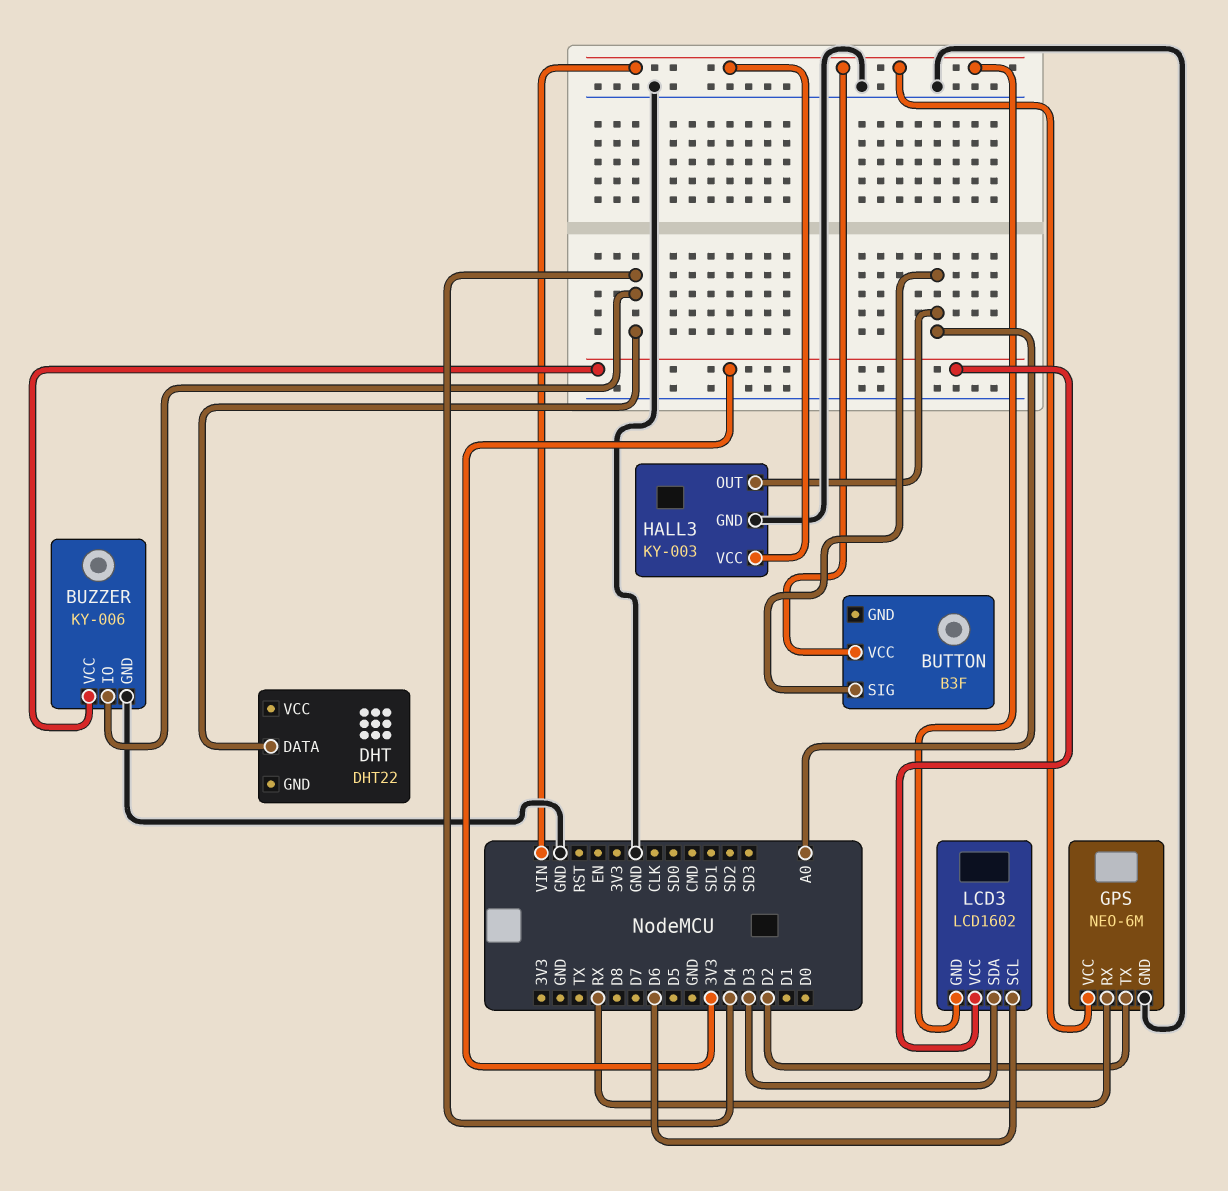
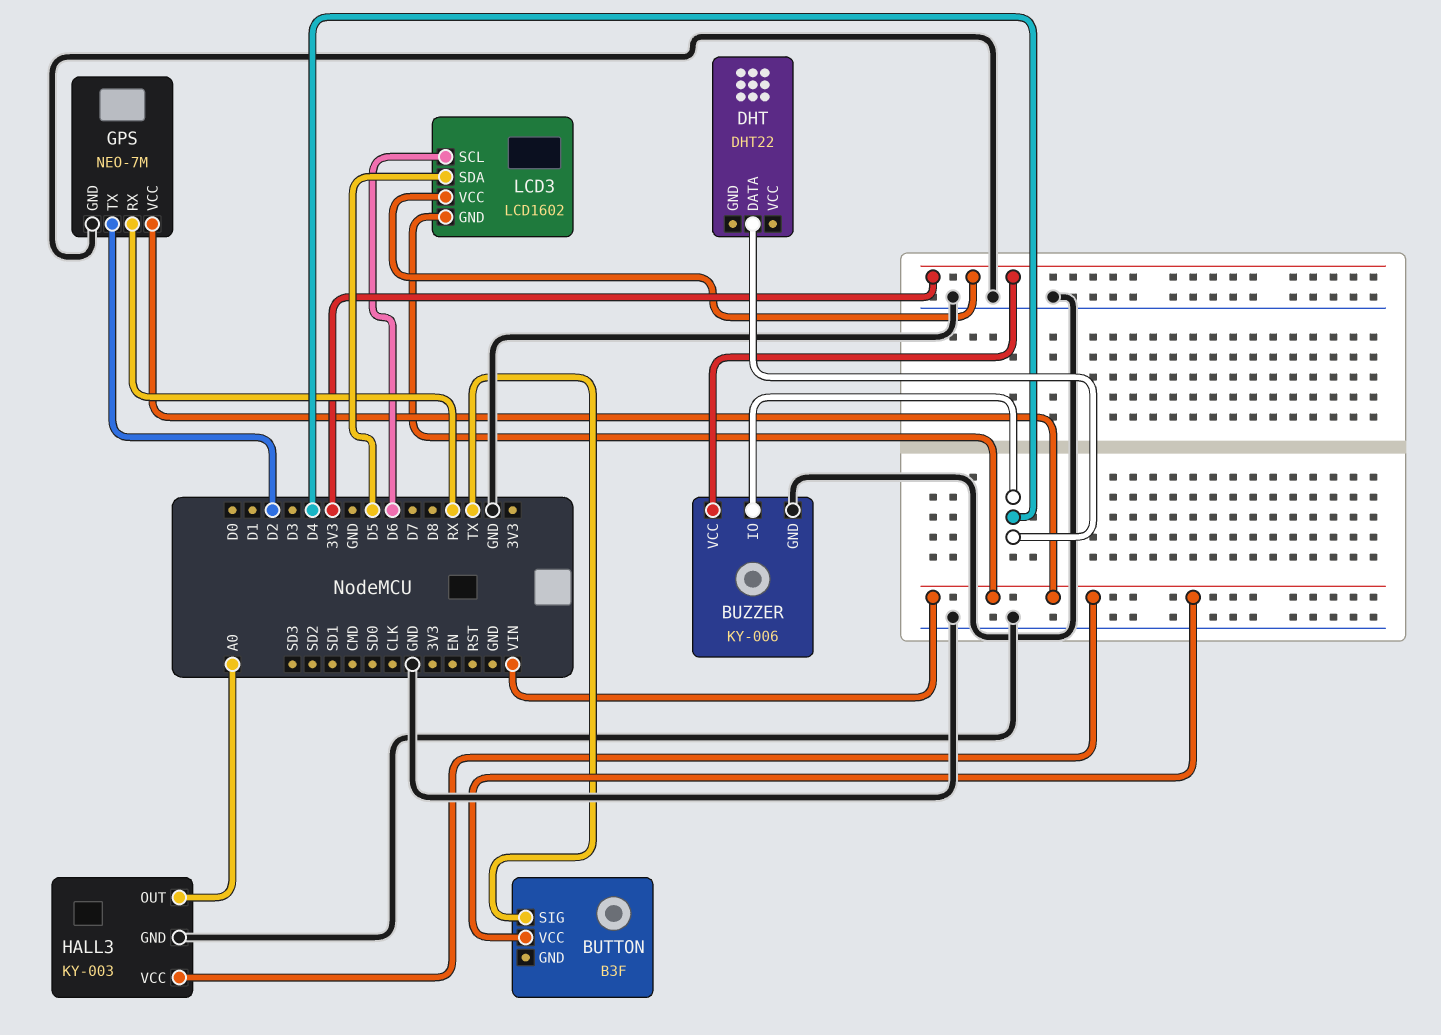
BUTTON pin SIG: A0 -> TX
GPS: NEO-6M -> NEO-7M
LCD3 pin SDA: D3 -> D5

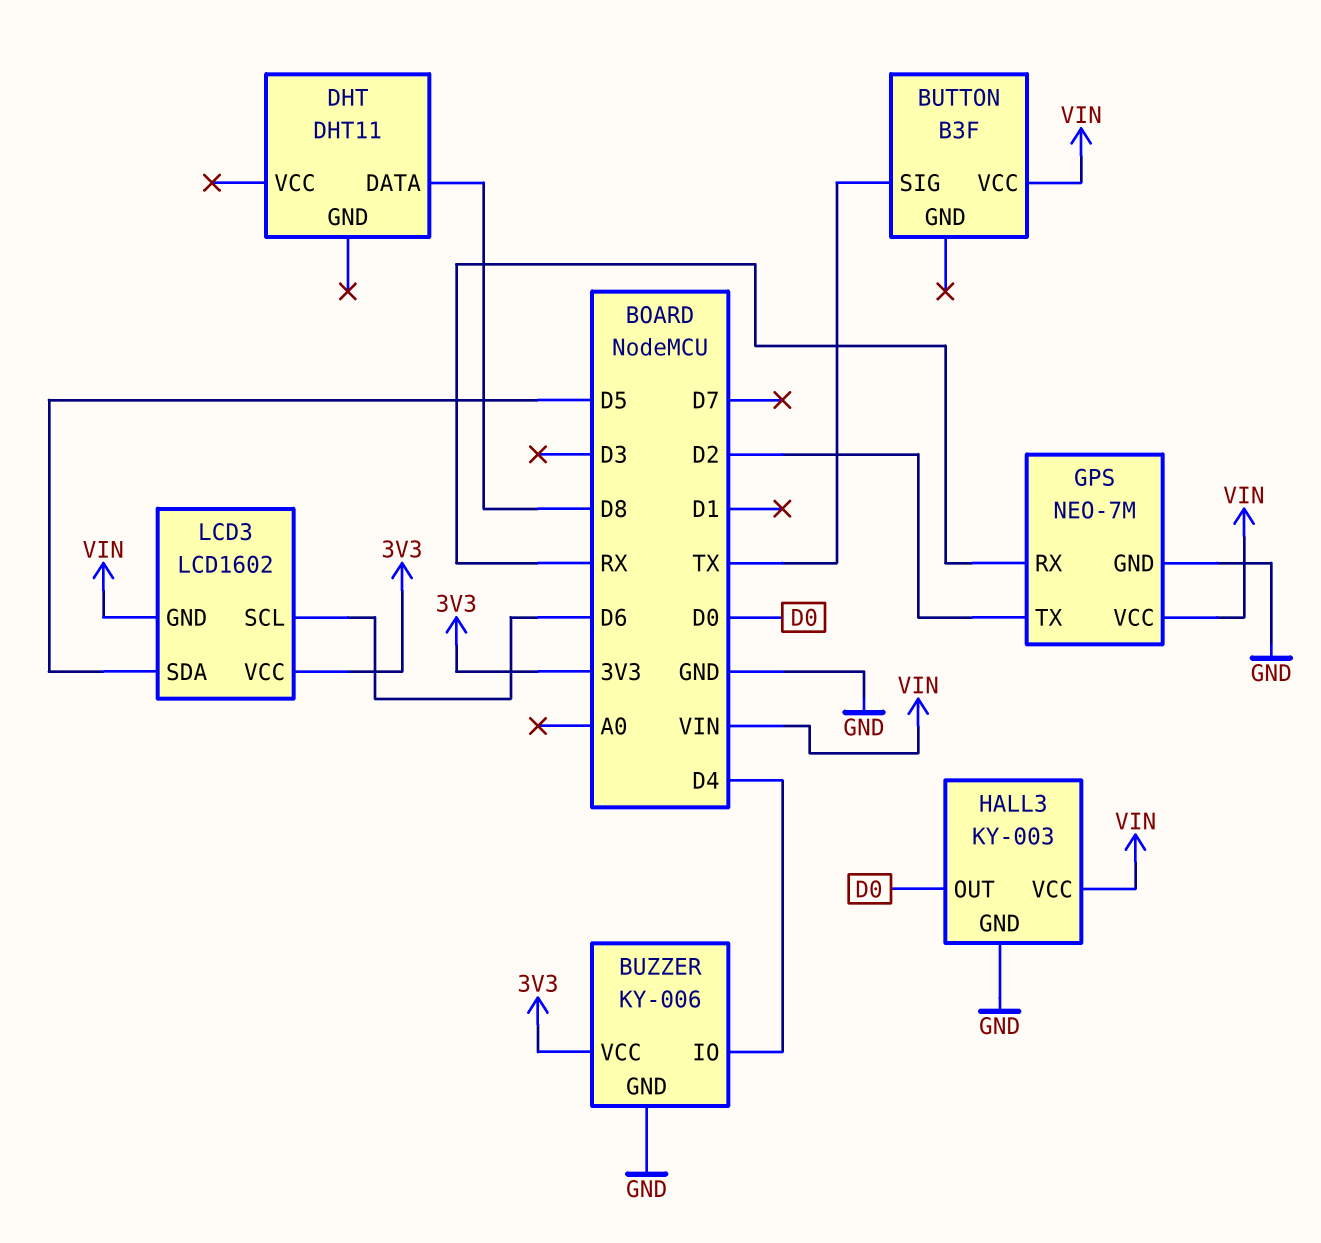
DHT: DHT22 -> DHT11
DHT pin DATA: D4 -> D8
HALL3 pin OUT: A0 -> D0

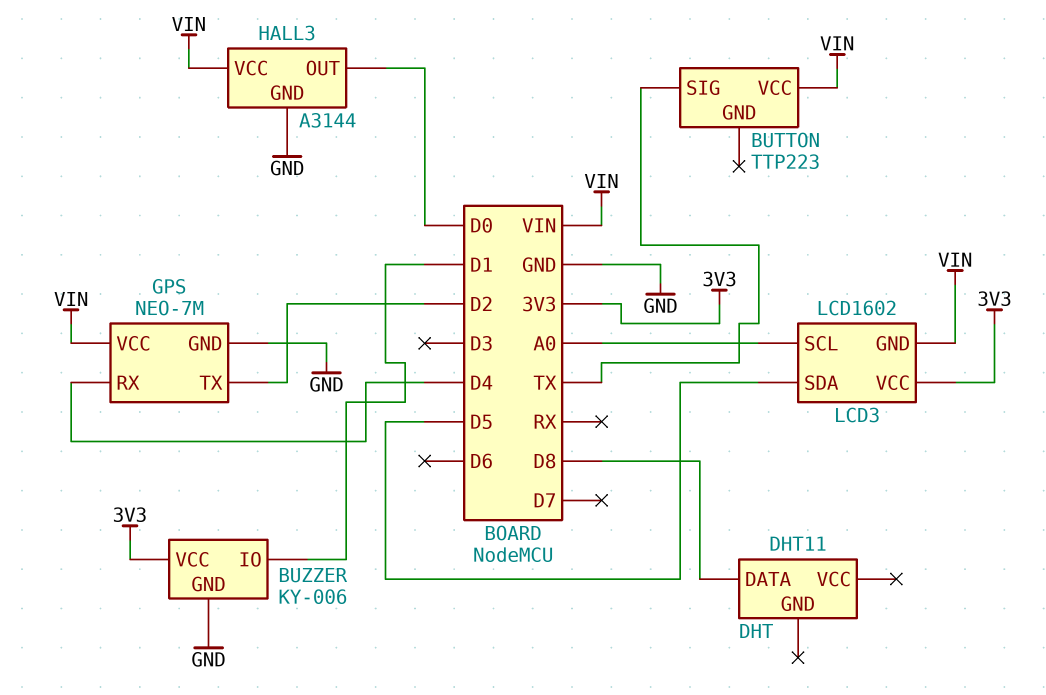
BUTTON: B3F -> TTP223
BUZZER pin IO: D4 -> D1
GPS pin RX: RX -> D4
HALL3: KY-003 -> A3144
LCD3 pin SCL: D6 -> A0

